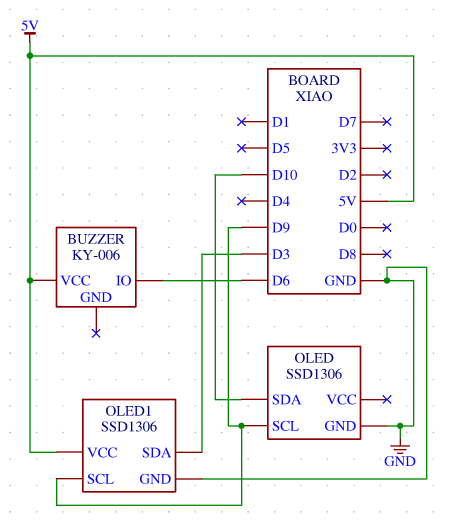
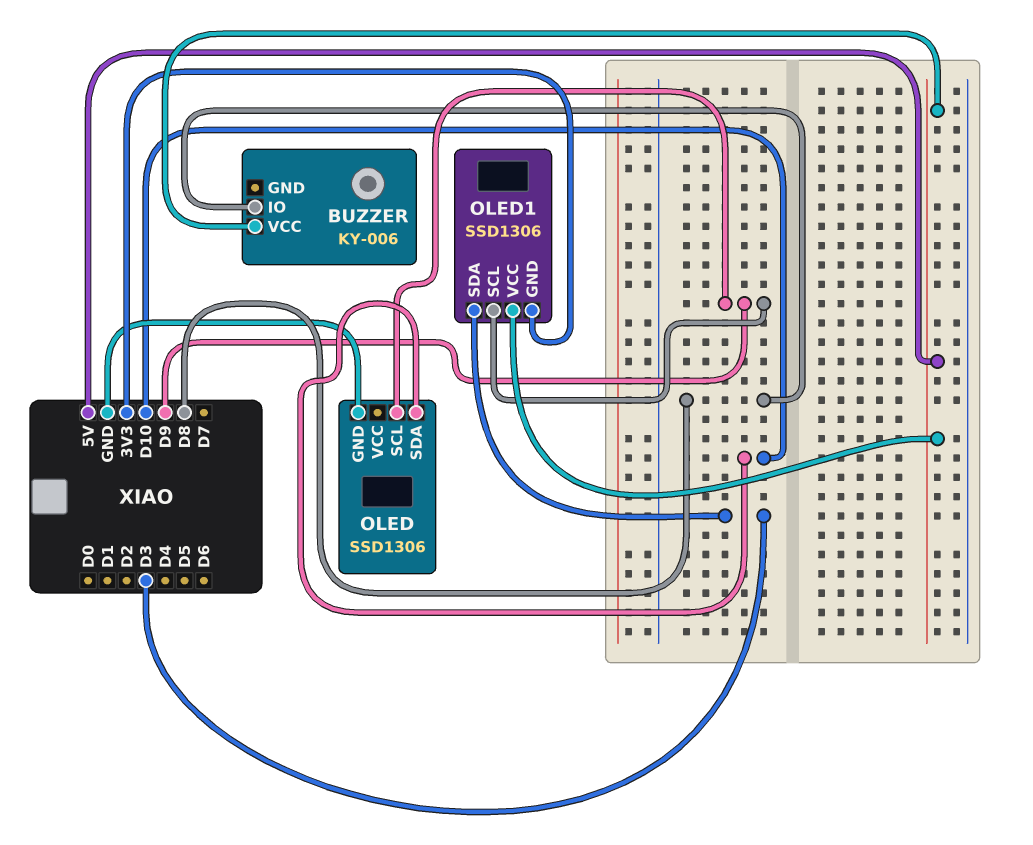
BUZZER pin IO: D6 -> D8
OLED1 pin GND: GND -> 3V3

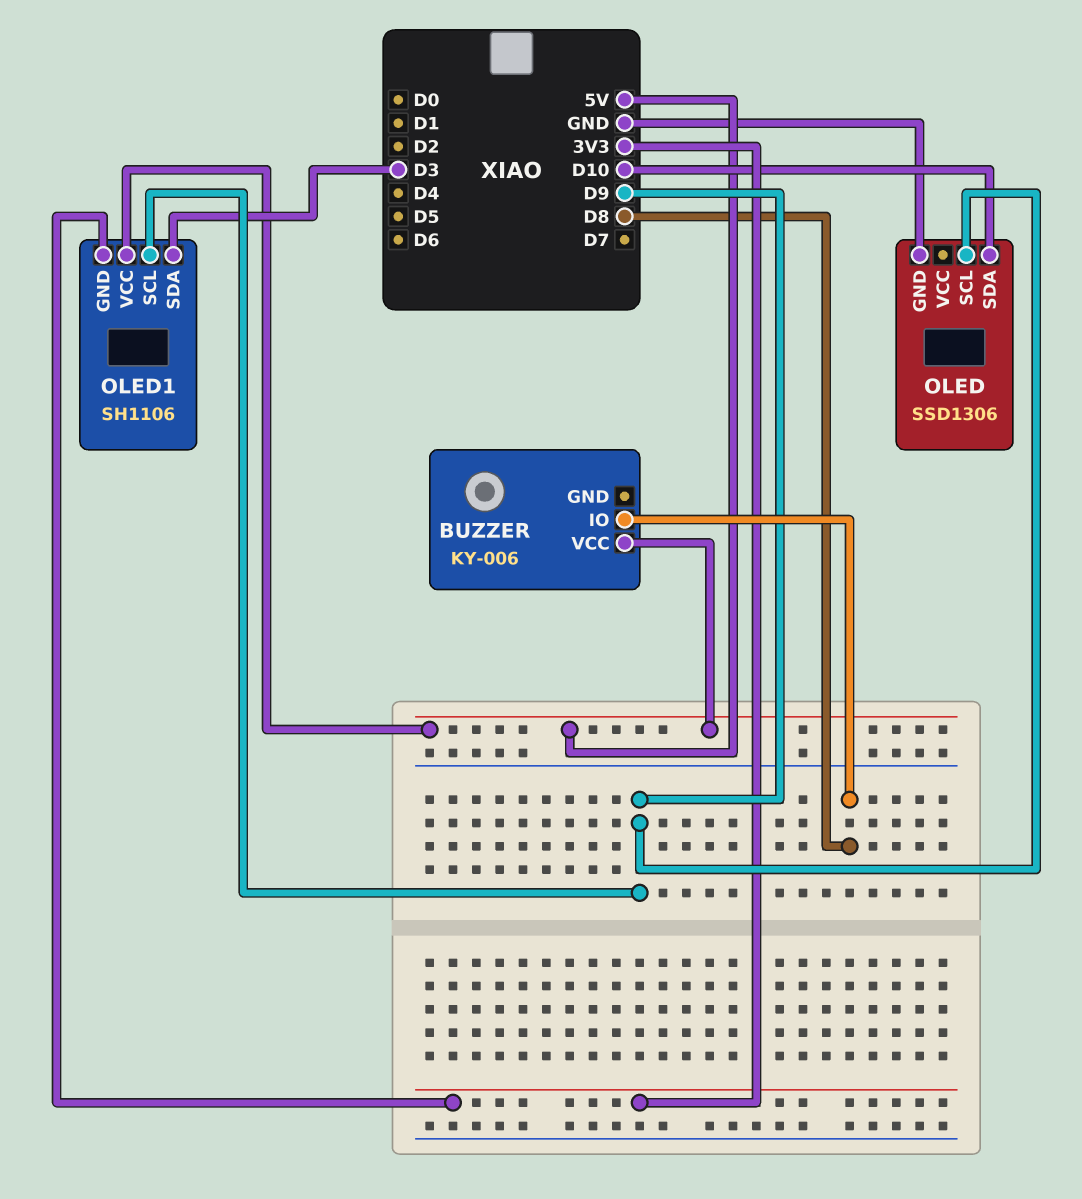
OLED1: SSD1306 -> SH1106

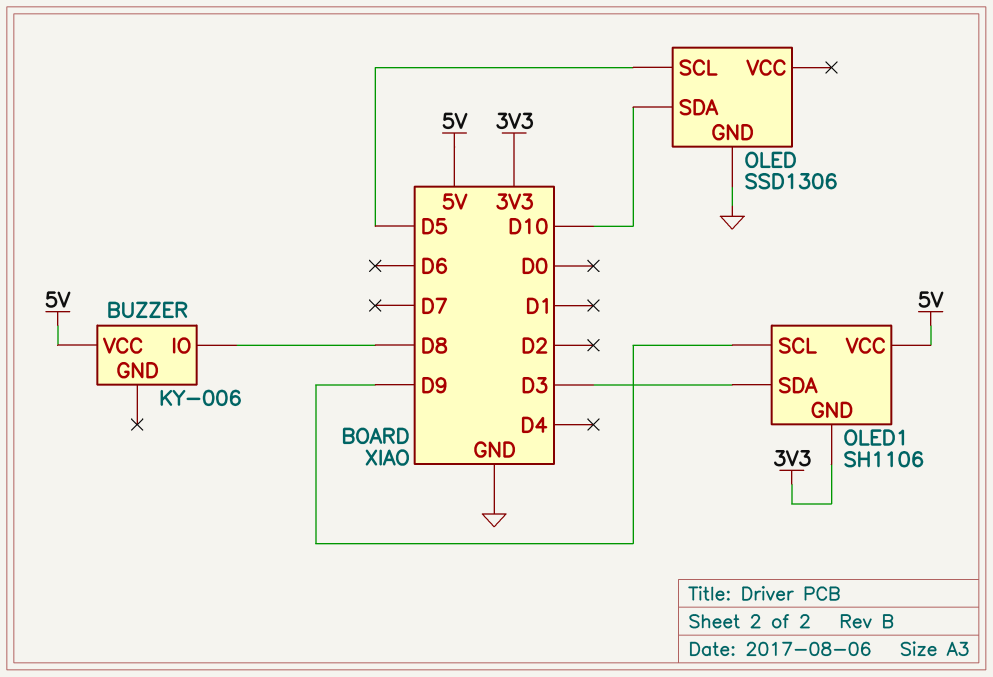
OLED pin SCL: D9 -> D5

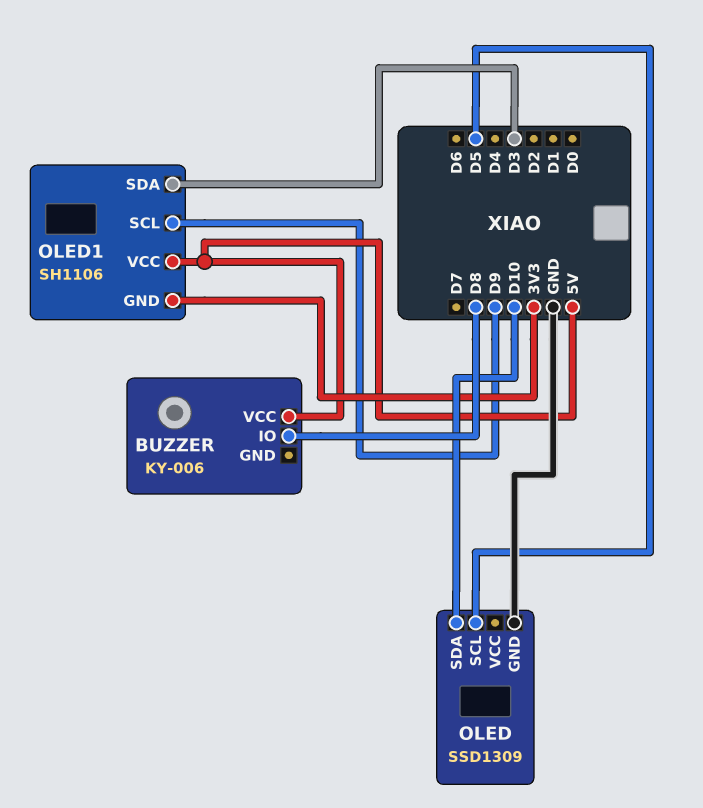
OLED: SSD1306 -> SSD1309

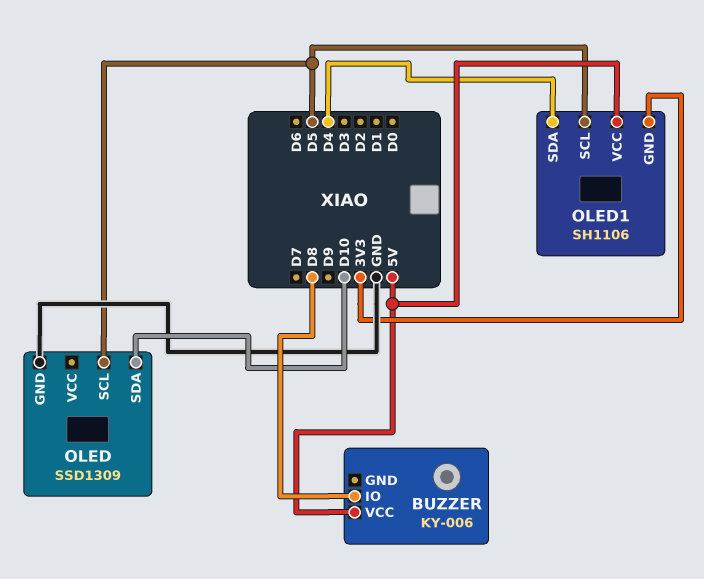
OLED1 pin SCL: D9 -> D5
OLED1 pin SDA: D3 -> D4

